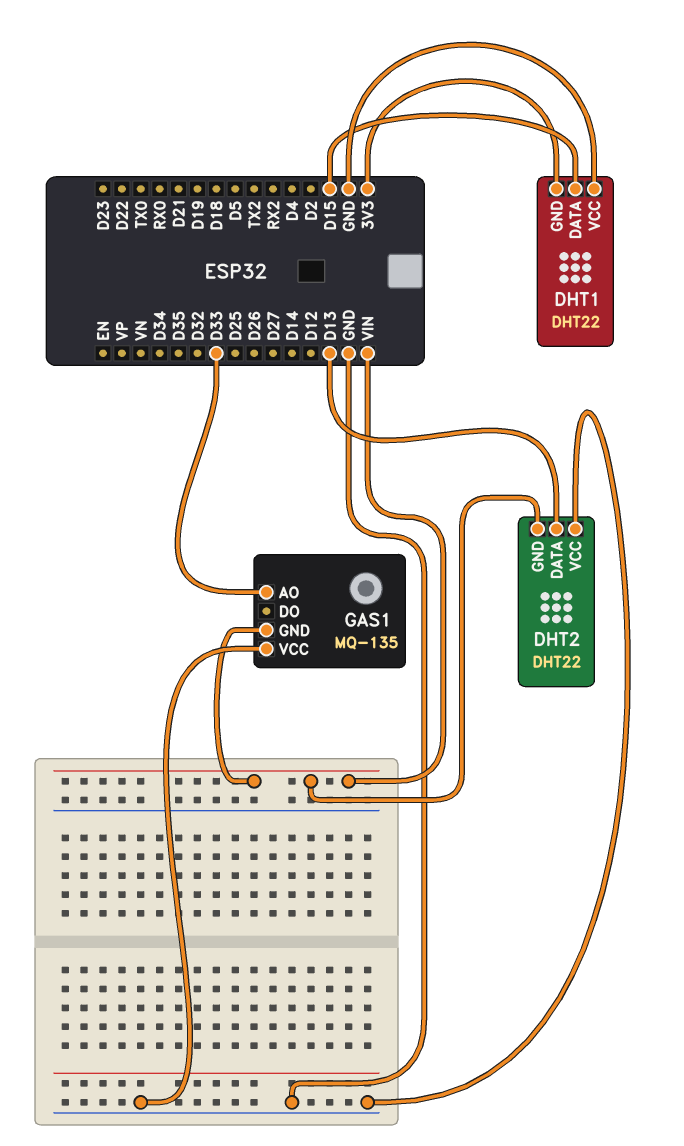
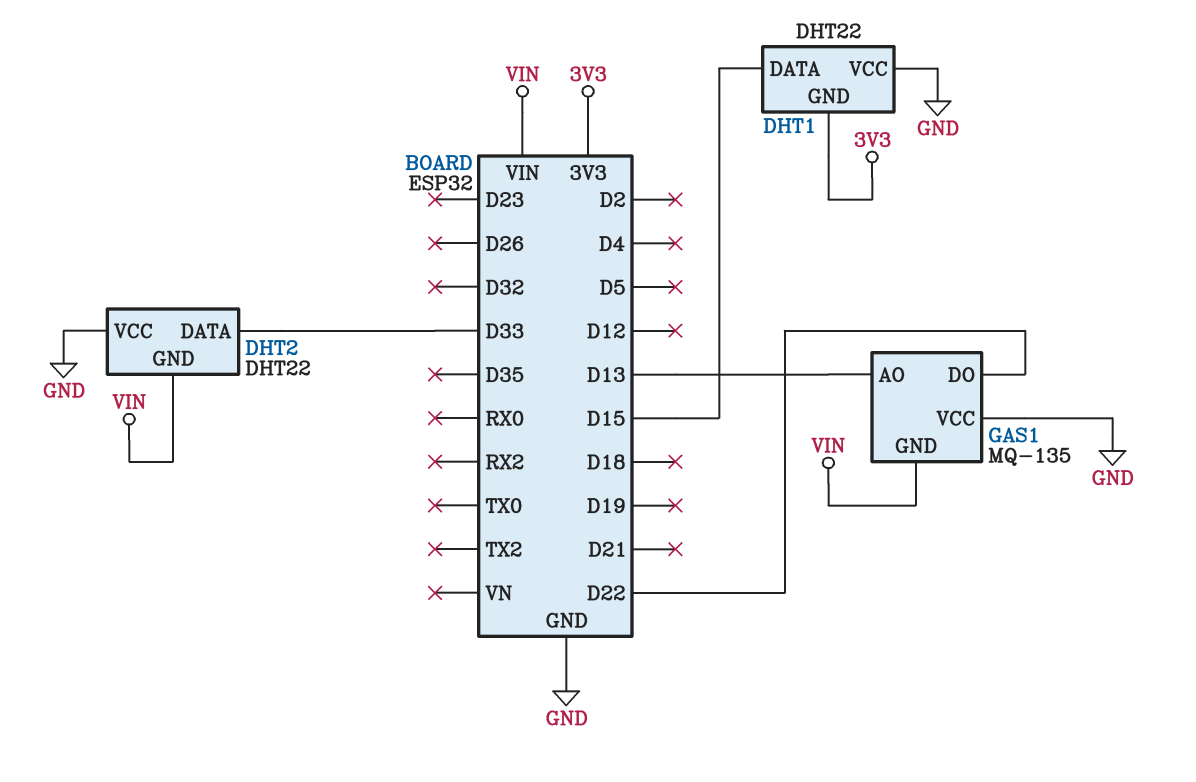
DHT2 pin DATA: D13 -> D33
GAS1 pin AO: D33 -> D13
GAS1 pin DO: none -> D22

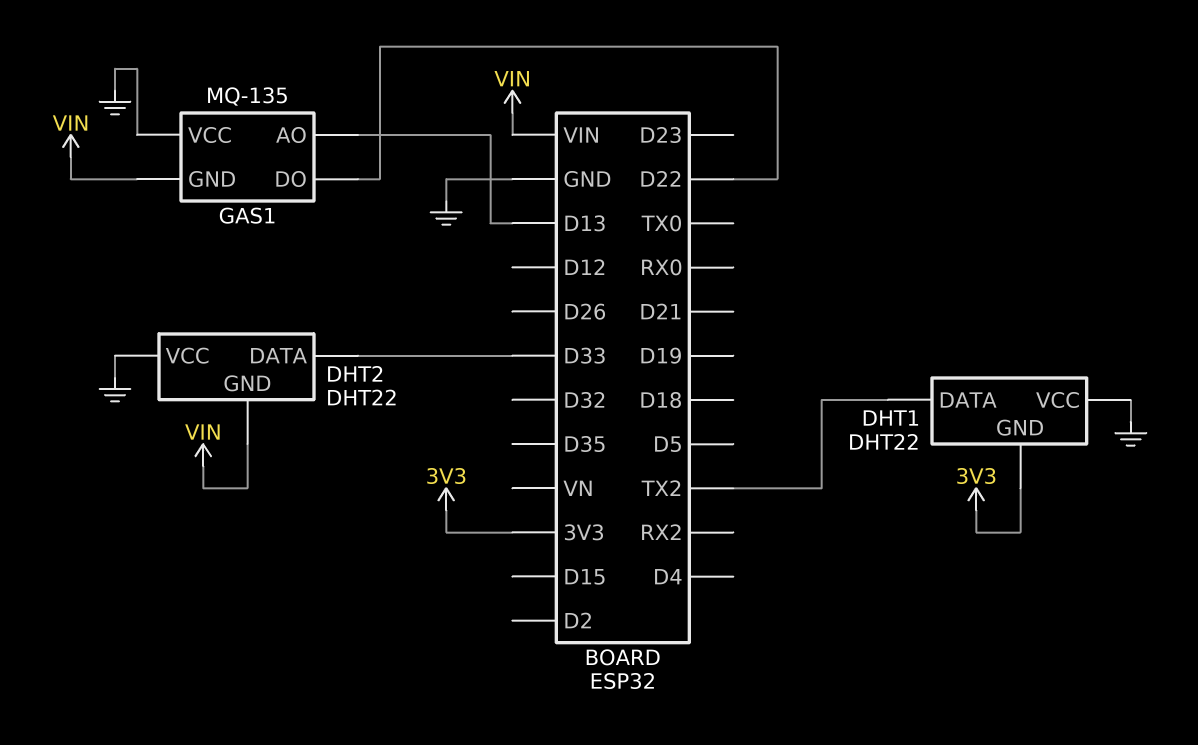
DHT1 pin DATA: D15 -> TX2

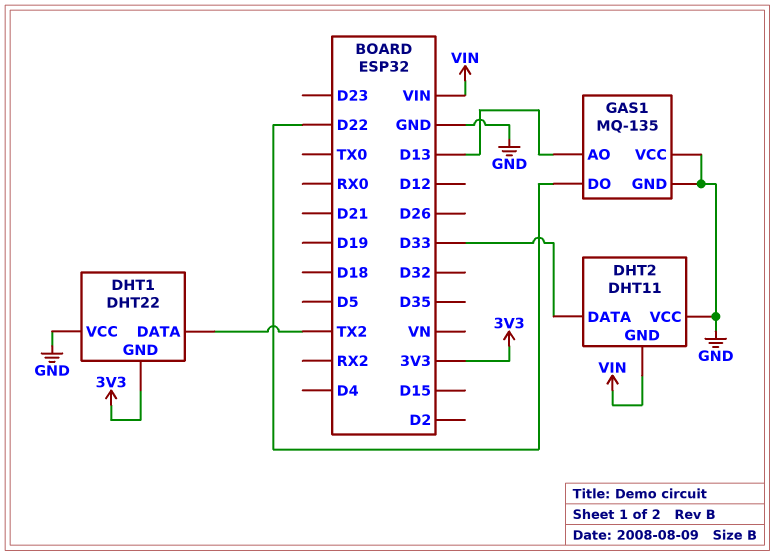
DHT2: DHT22 -> DHT11
GAS1 pin GND: VIN -> GND

